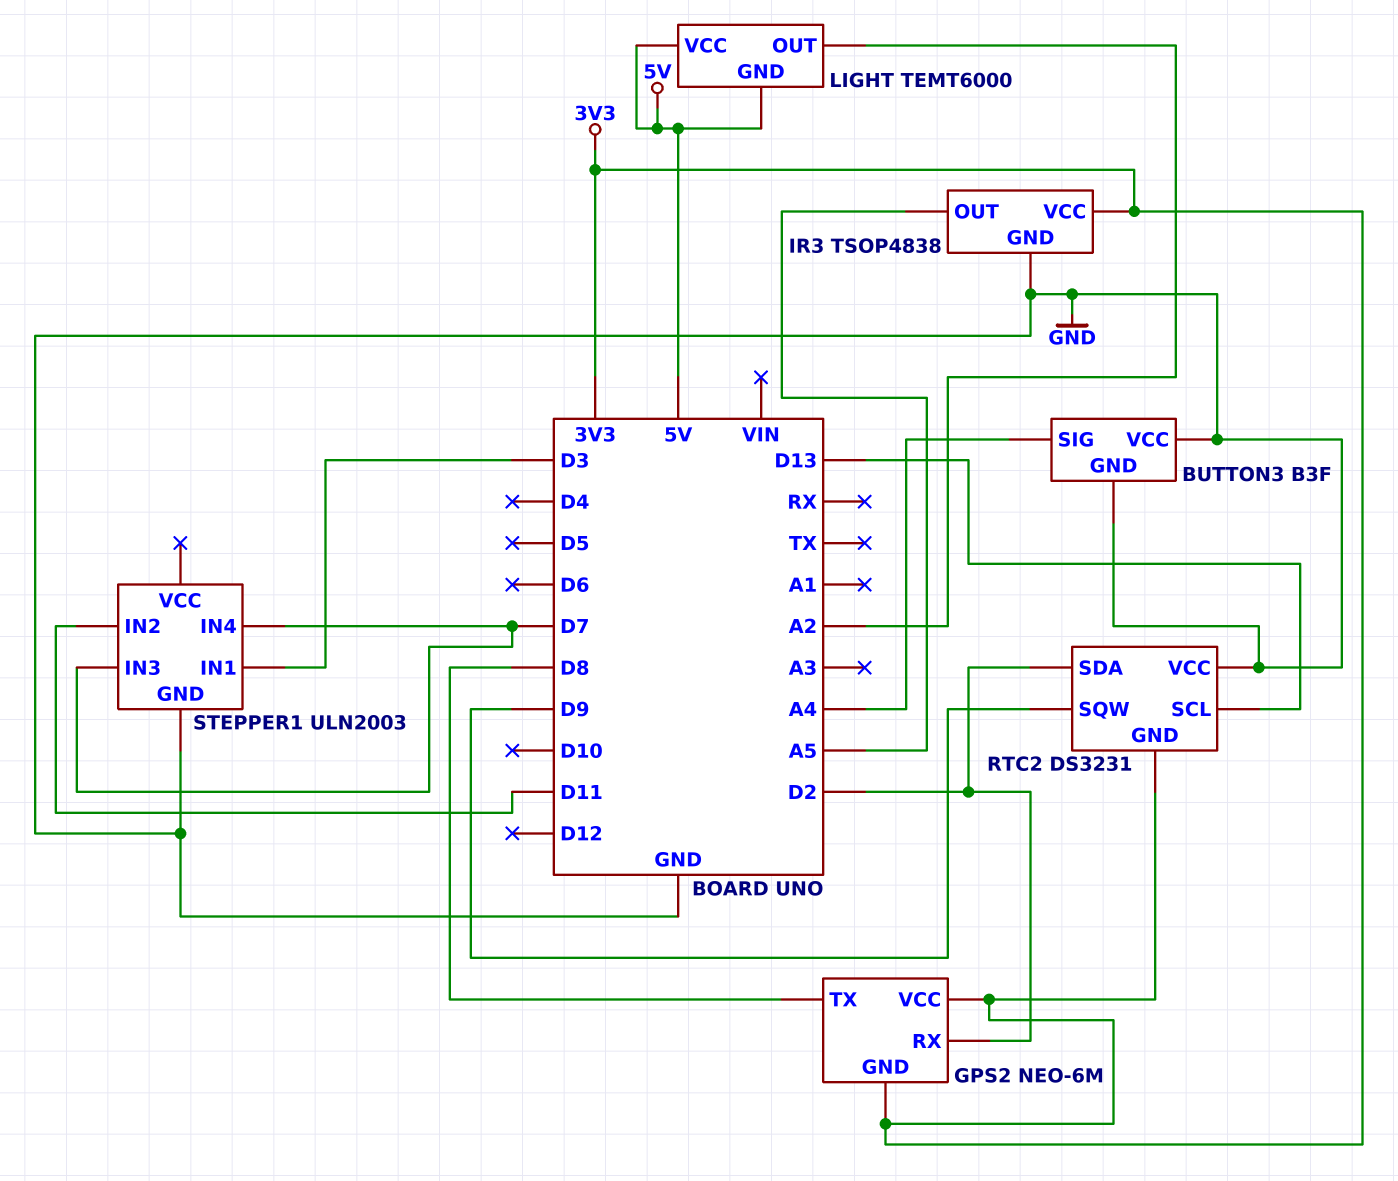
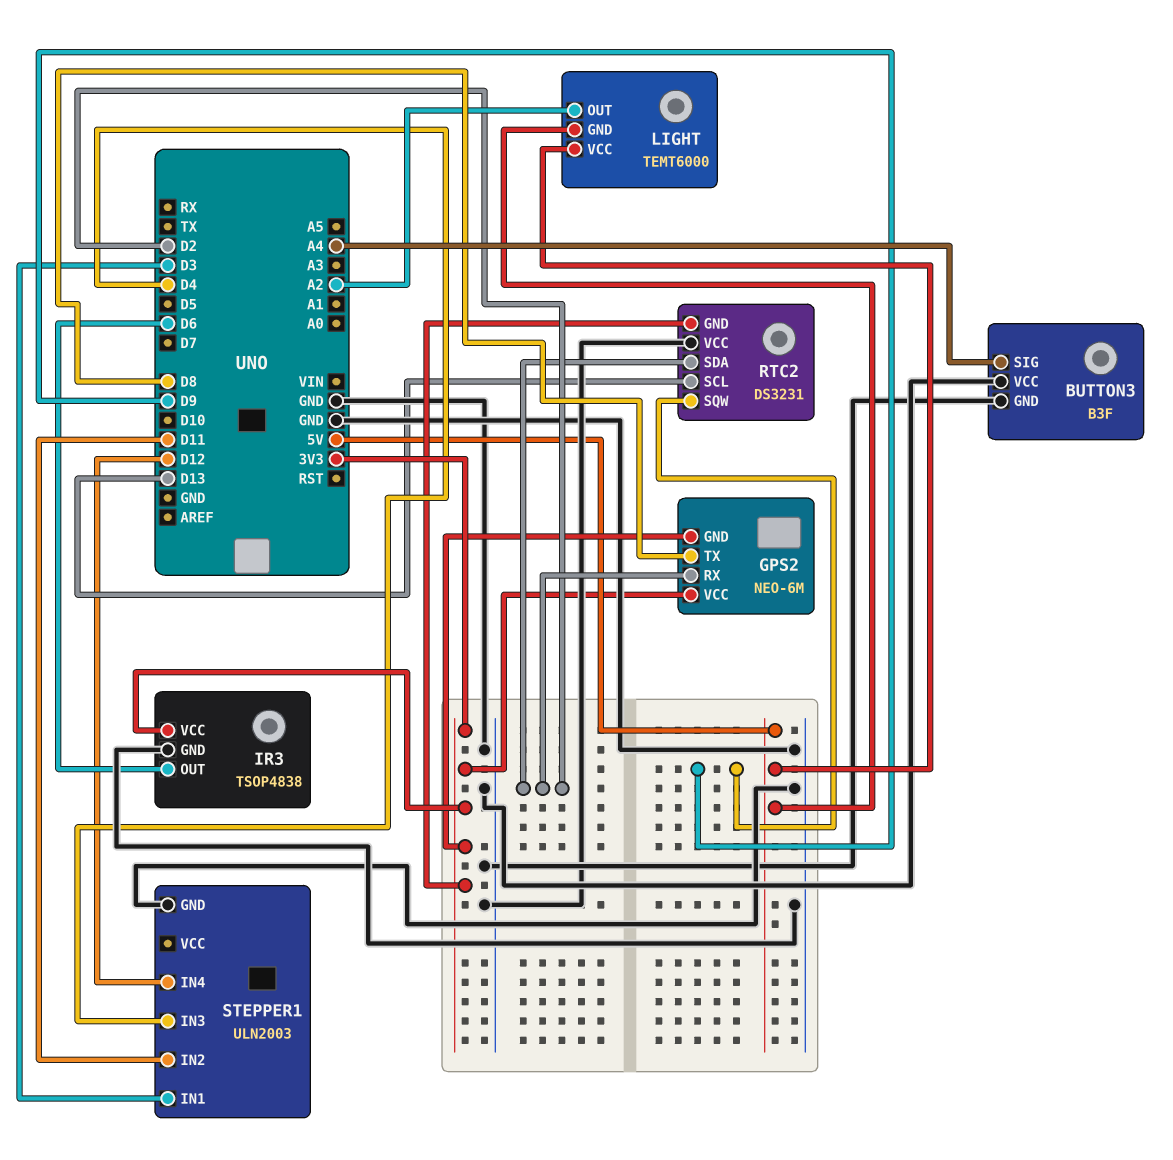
IR3 pin OUT: A5 -> D6
STEPPER1 pin IN3: D7 -> D4
STEPPER1 pin IN4: D7 -> D12

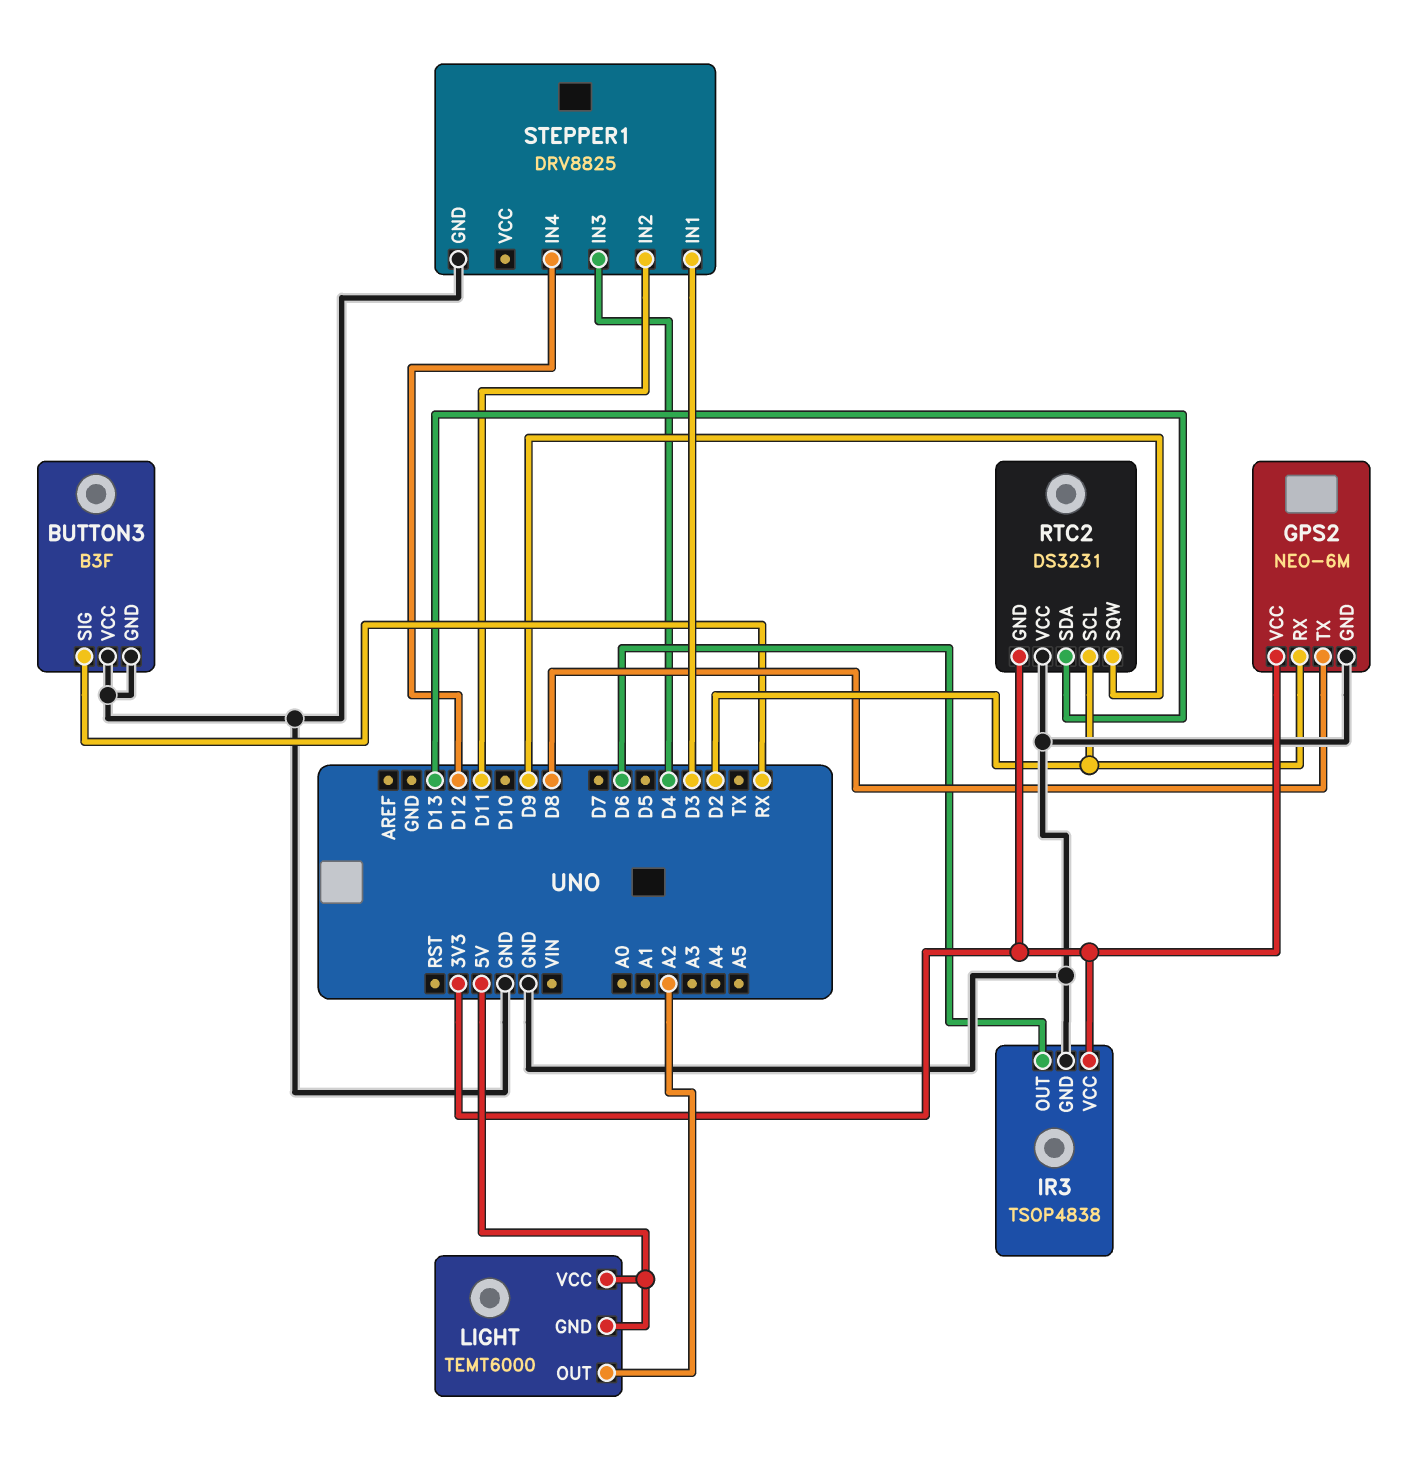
BUTTON3 pin SIG: A4 -> RX
GPS2 pin GND: 3V3 -> GND
RTC2 pin SCL: D13 -> D2
RTC2 pin SDA: D2 -> D13
STEPPER1: ULN2003 -> DRV8825

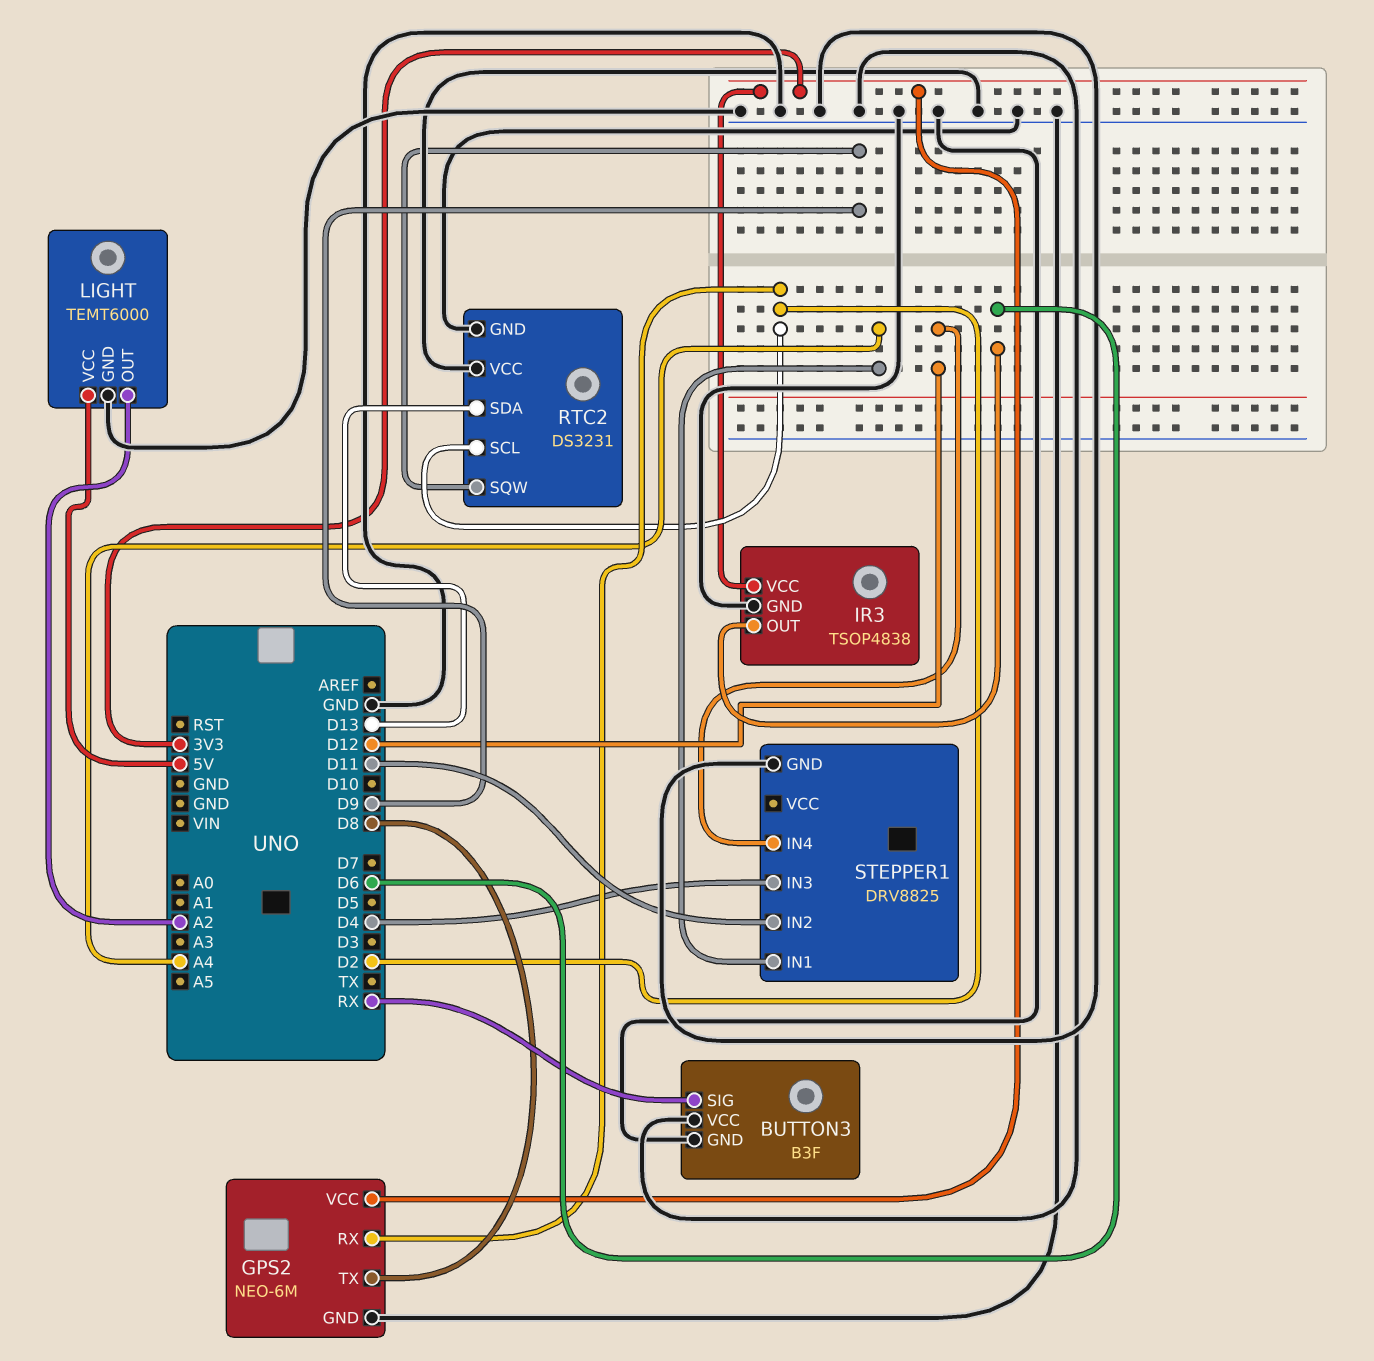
LIGHT pin GND: 5V -> GND
RTC2 pin GND: 3V3 -> GND
STEPPER1 pin IN1: D3 -> A4

